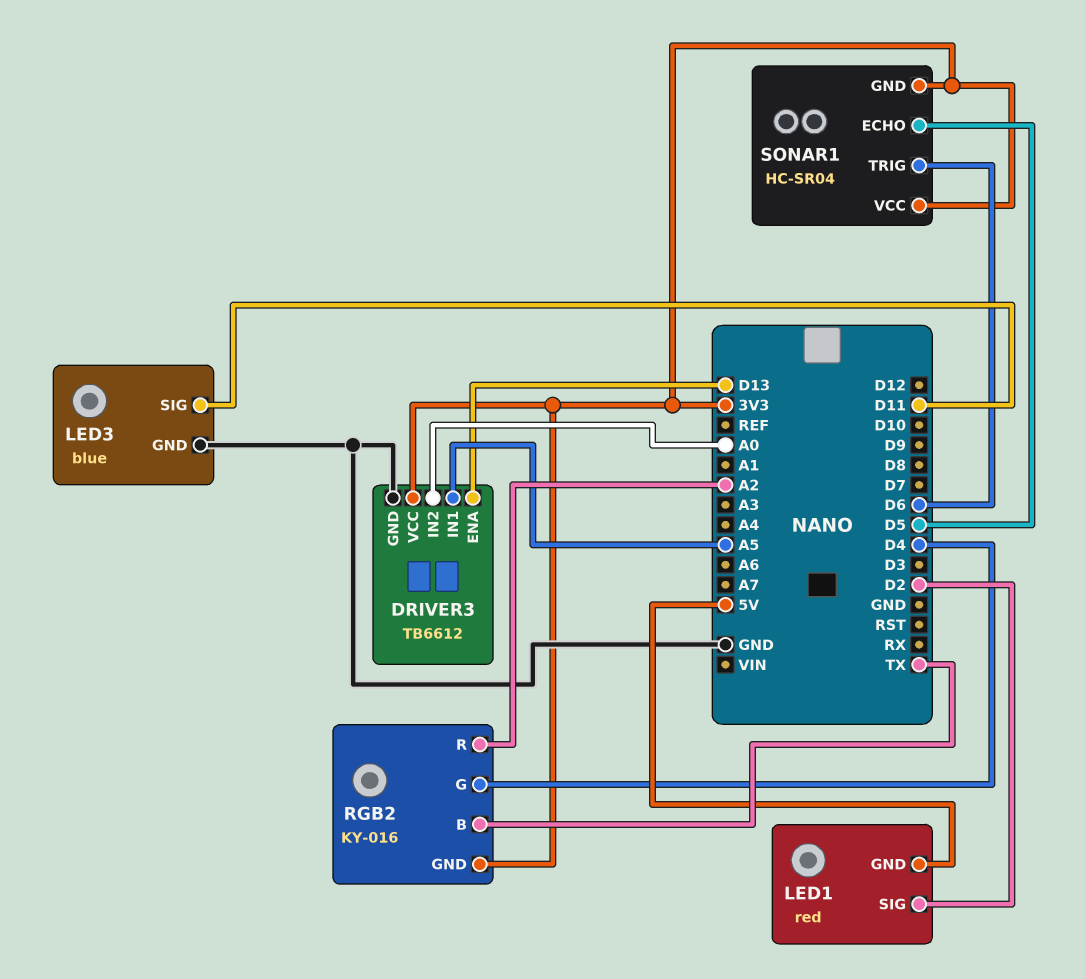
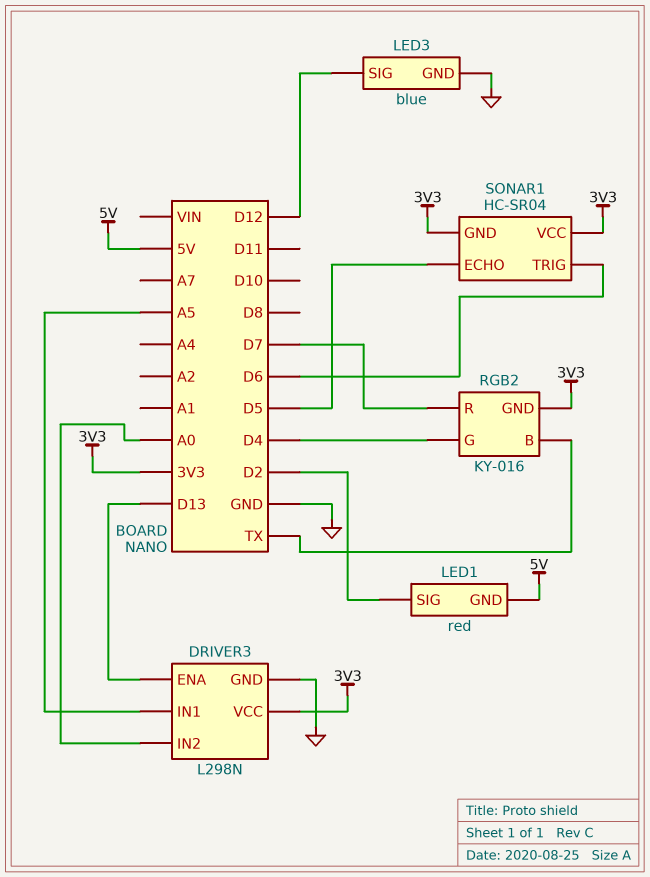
DRIVER3: TB6612 -> L298N
LED3 pin SIG: D11 -> D12
RGB2 pin R: A2 -> D7

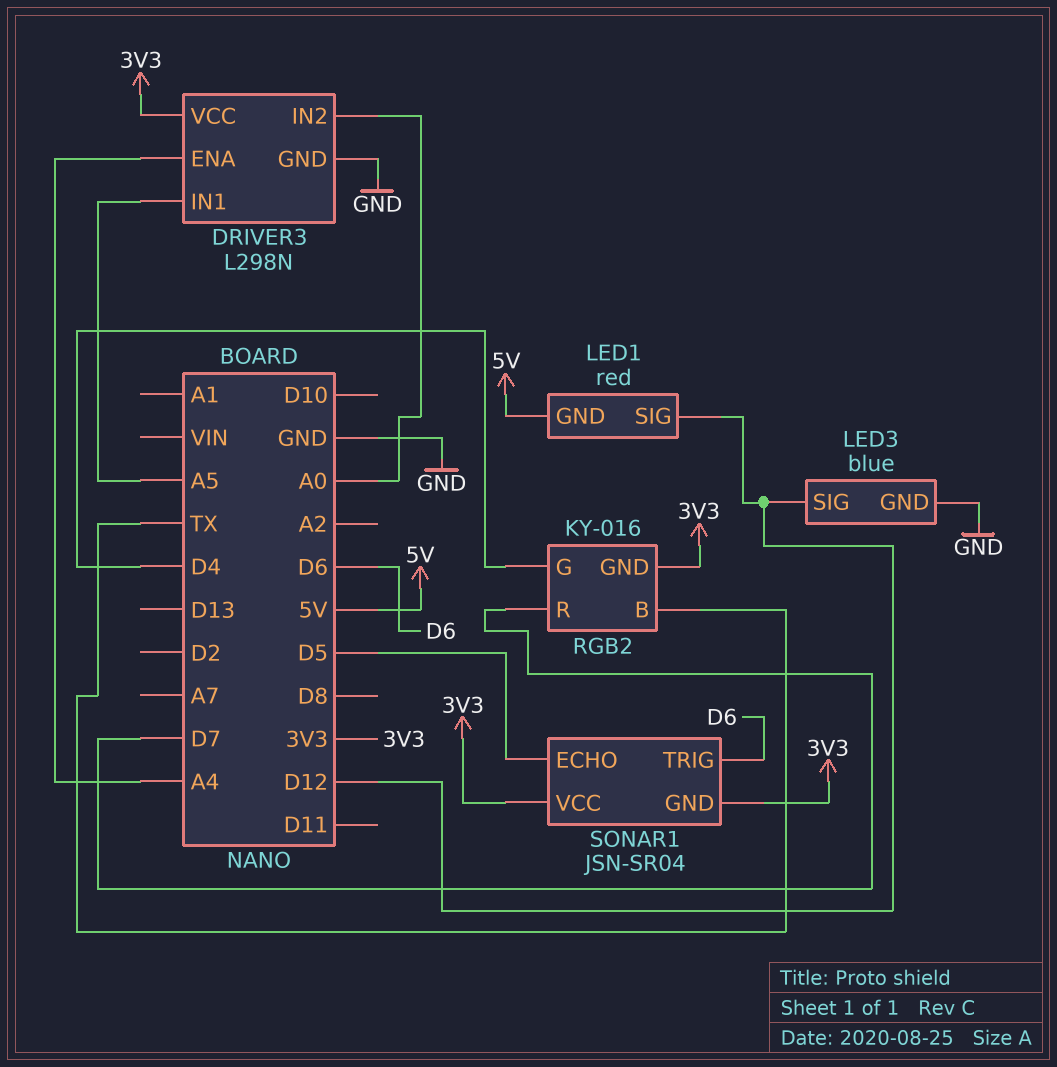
DRIVER3 pin ENA: D13 -> A4
LED1 pin SIG: D2 -> D12
SONAR1: HC-SR04 -> JSN-SR04

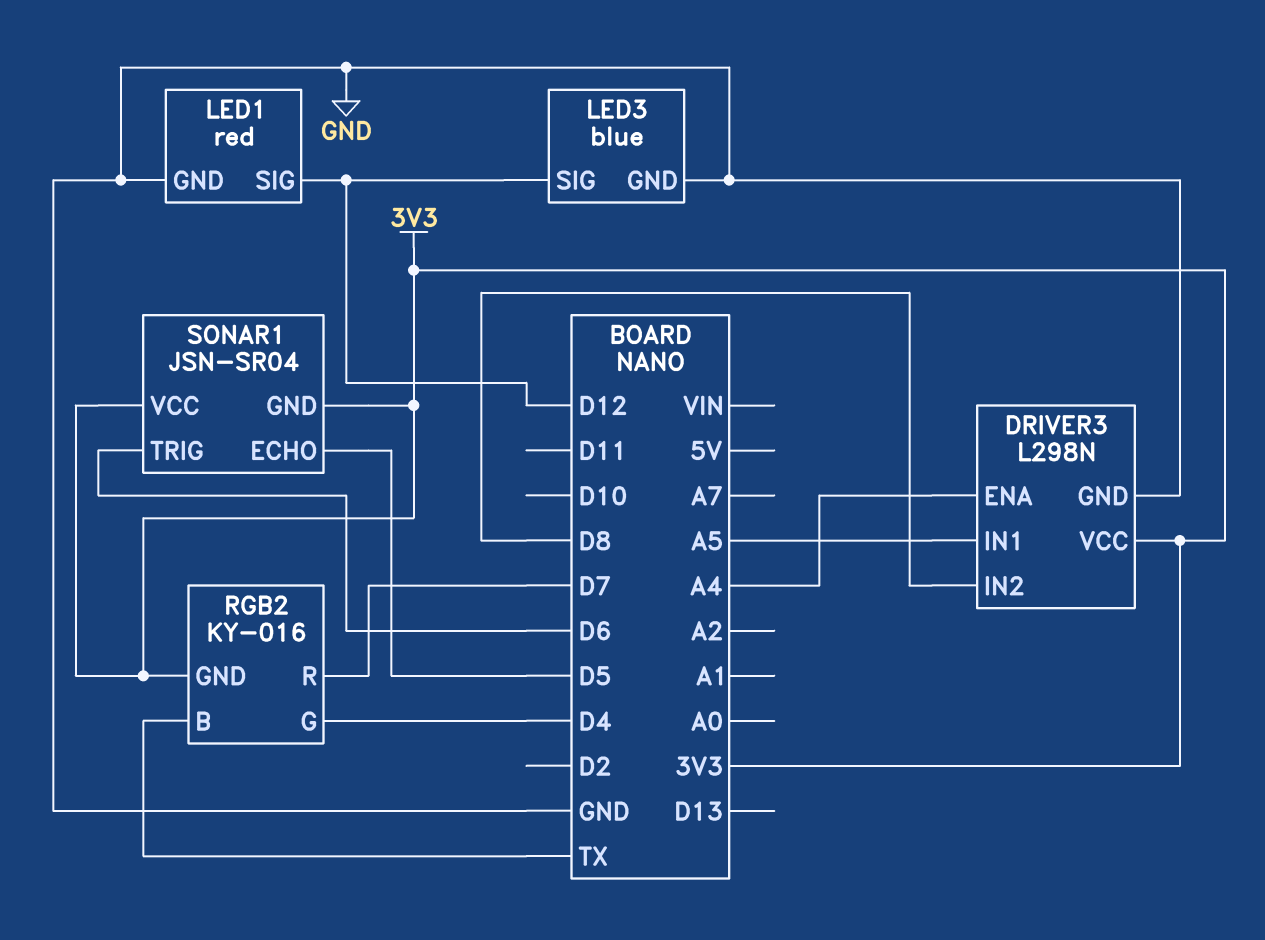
DRIVER3 pin IN2: A0 -> D8
LED1 pin GND: 5V -> GND

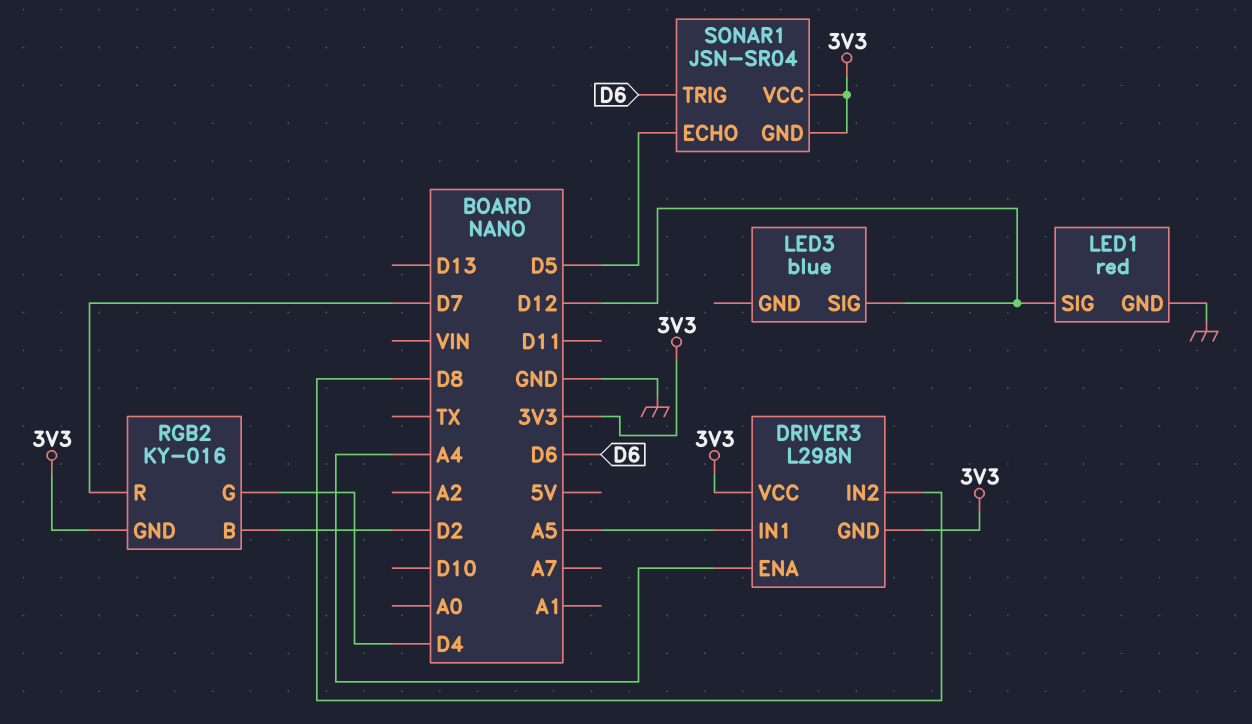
DRIVER3 pin GND: GND -> 3V3
LED3 pin GND: GND -> none
RGB2 pin B: TX -> D2

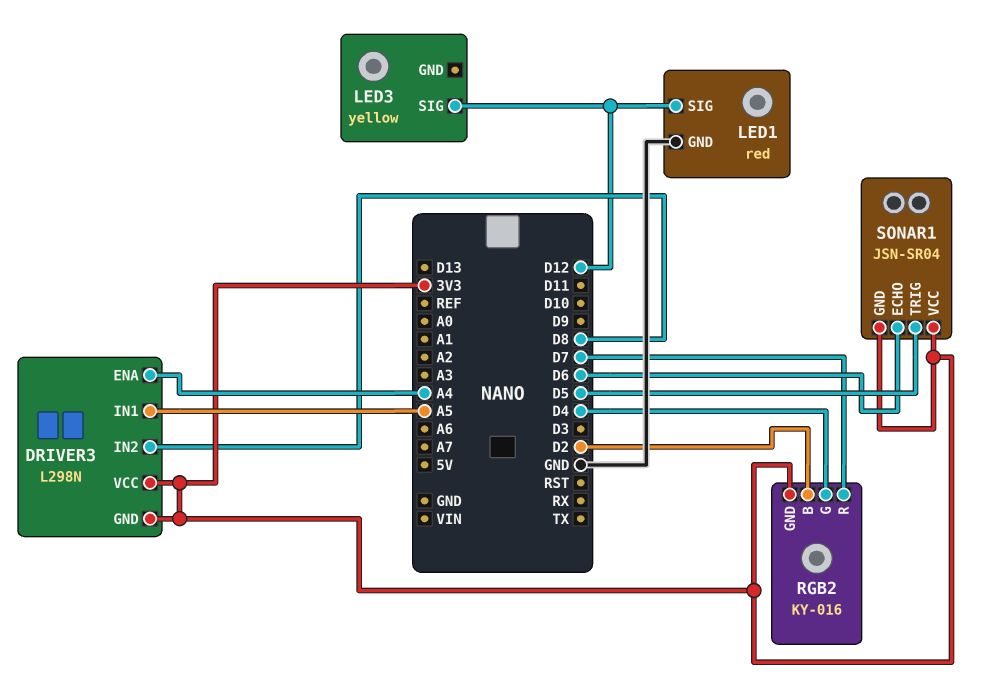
LED3: blue -> yellow
SONAR1 pin ECHO: D5 -> D6
SONAR1 pin TRIG: D6 -> D5

